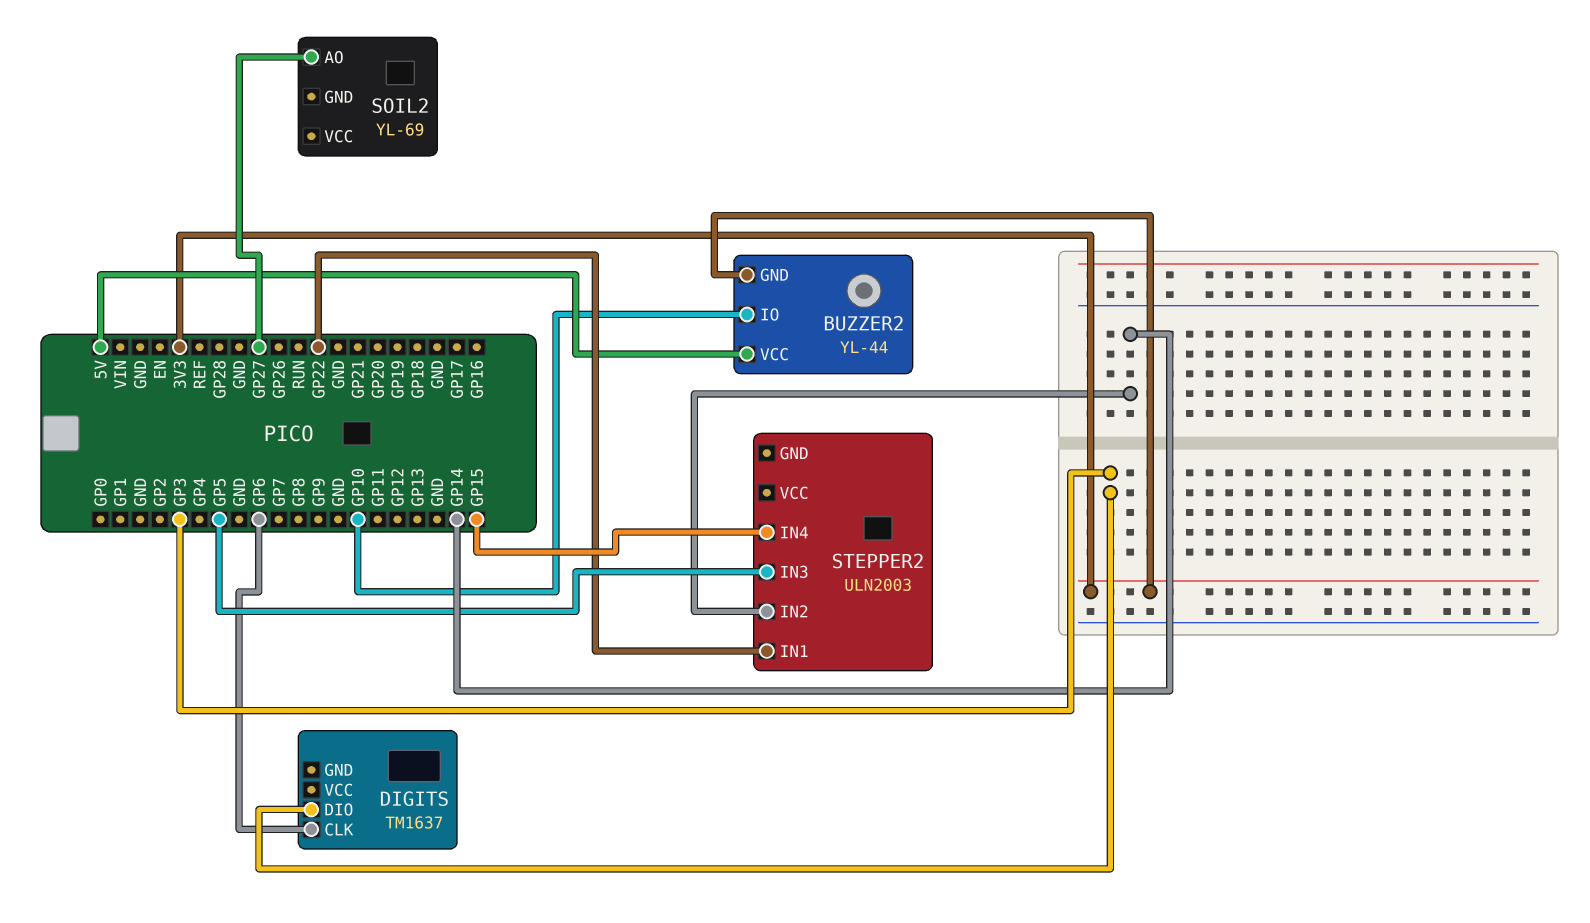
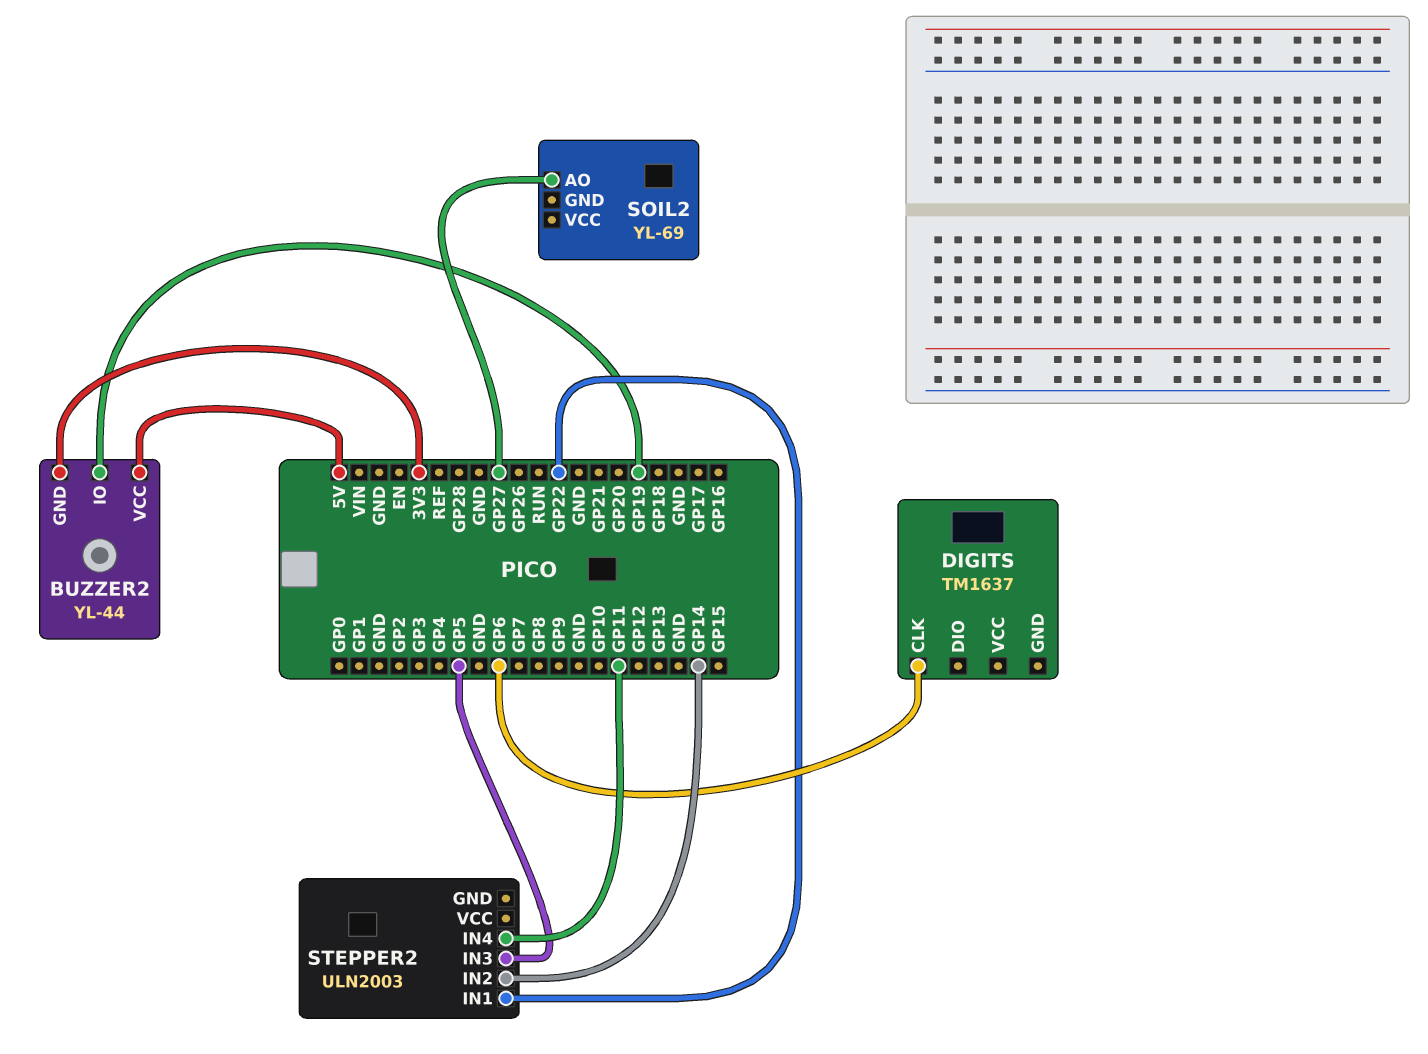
BUZZER2 pin IO: GP10 -> GP19
DIGITS pin DIO: GP3 -> none
STEPPER2 pin IN4: GP15 -> GP11

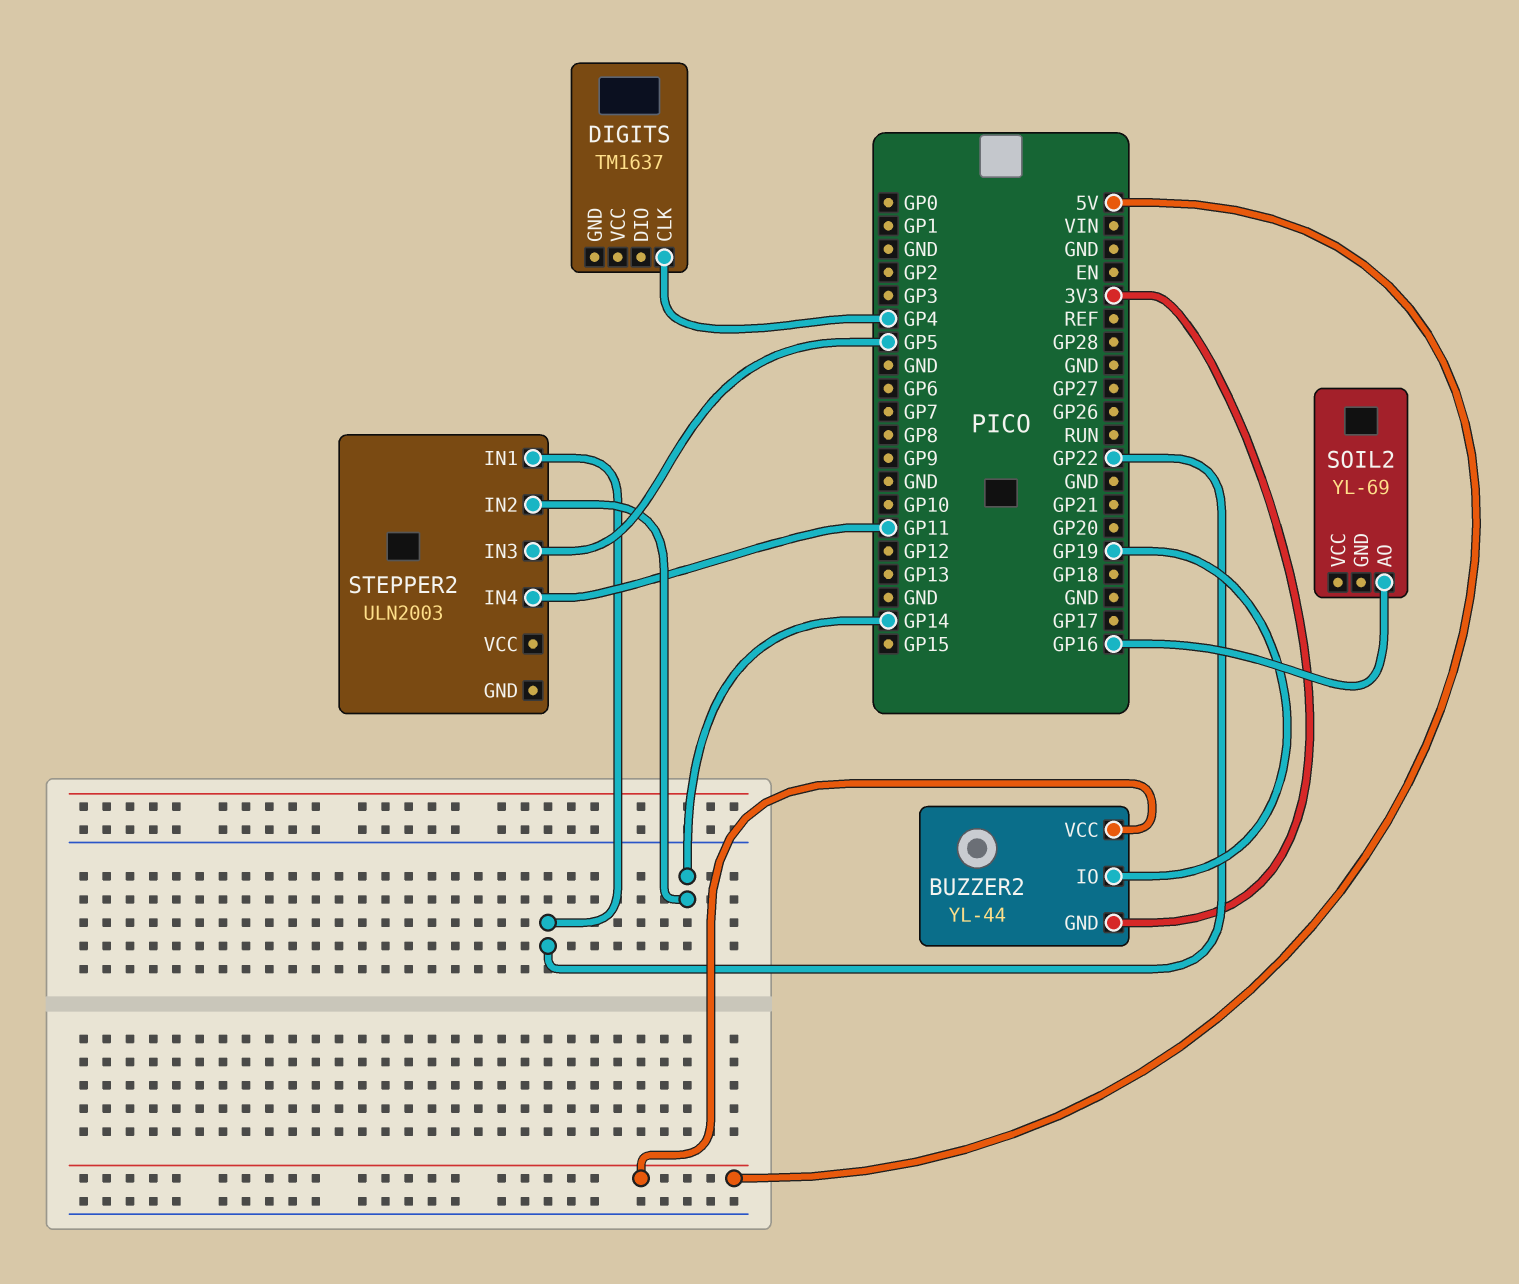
DIGITS pin CLK: GP6 -> GP4
SOIL2 pin AO: GP27 -> GP16

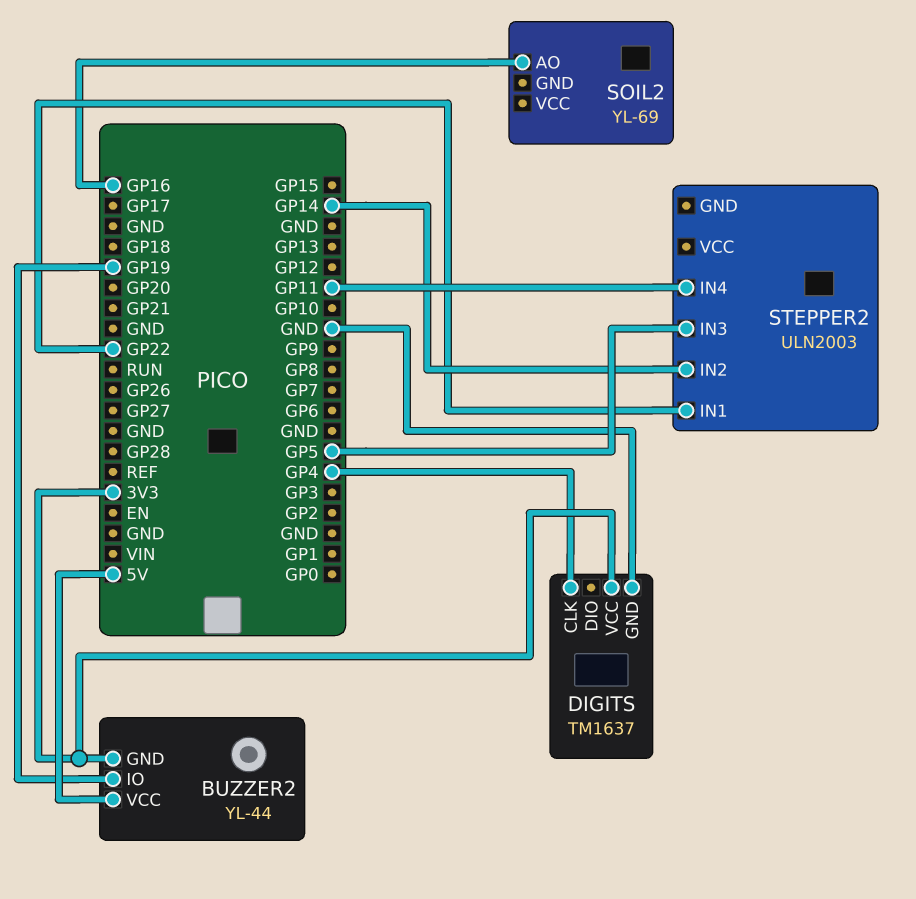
DIGITS pin GND: none -> GND
DIGITS pin VCC: none -> 3V3

